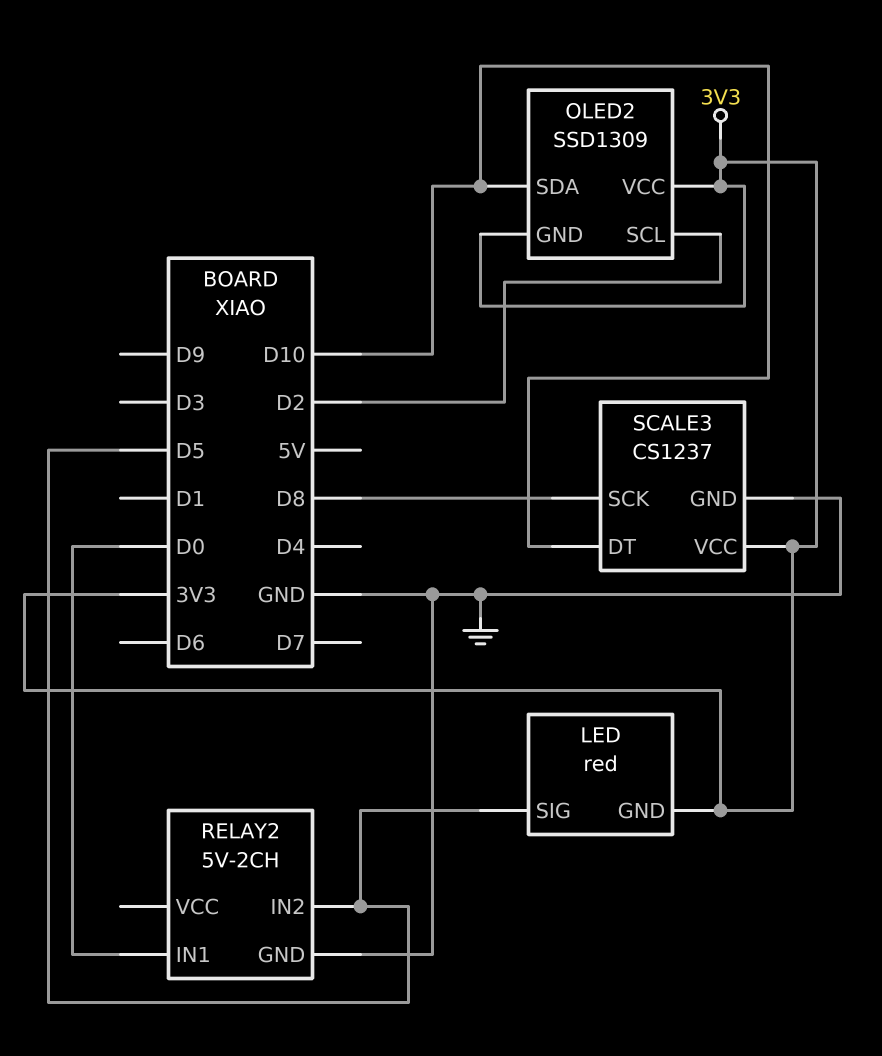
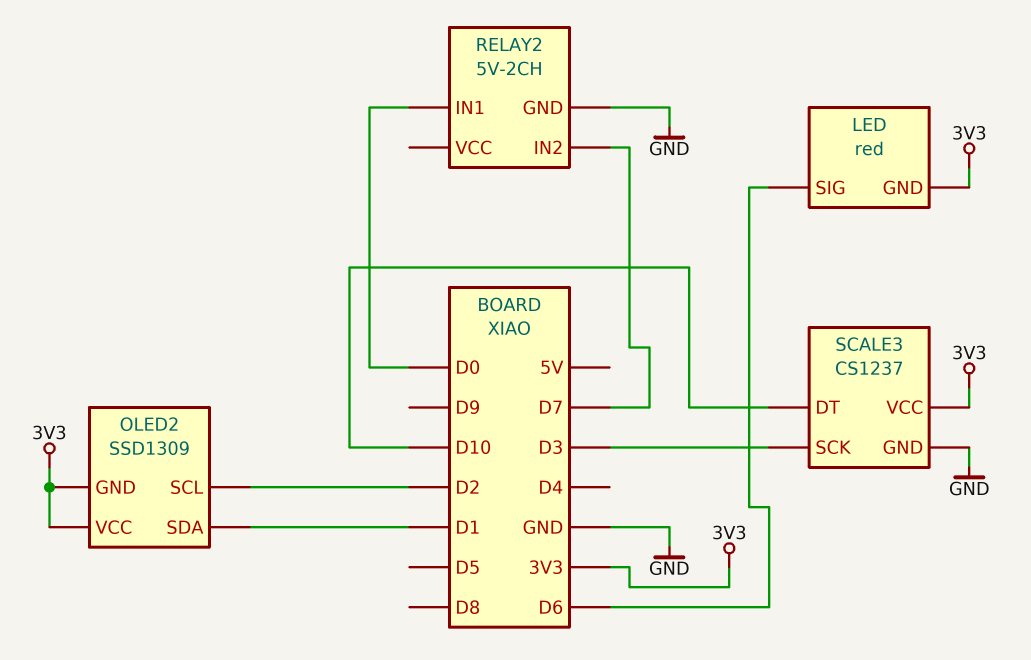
LED pin SIG: D5 -> D6
OLED2 pin SDA: D10 -> D1
RELAY2 pin IN2: D5 -> D7
SCALE3 pin SCK: D8 -> D3

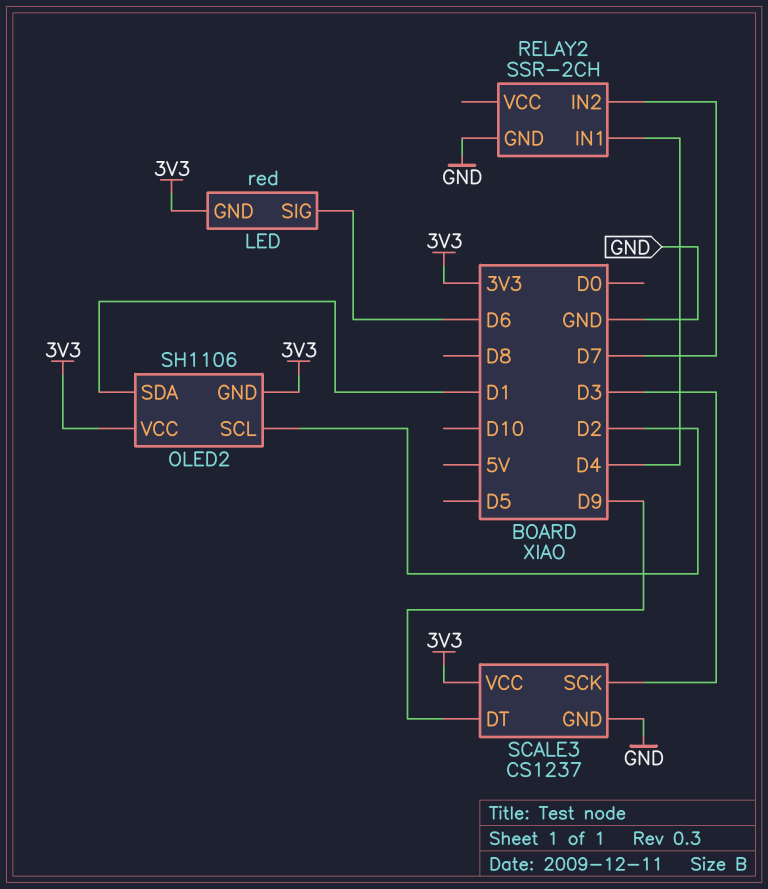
OLED2: SSD1309 -> SH1106
RELAY2: 5V-2CH -> SSR-2CH
RELAY2 pin IN1: D0 -> D4
SCALE3 pin DT: D10 -> D9

